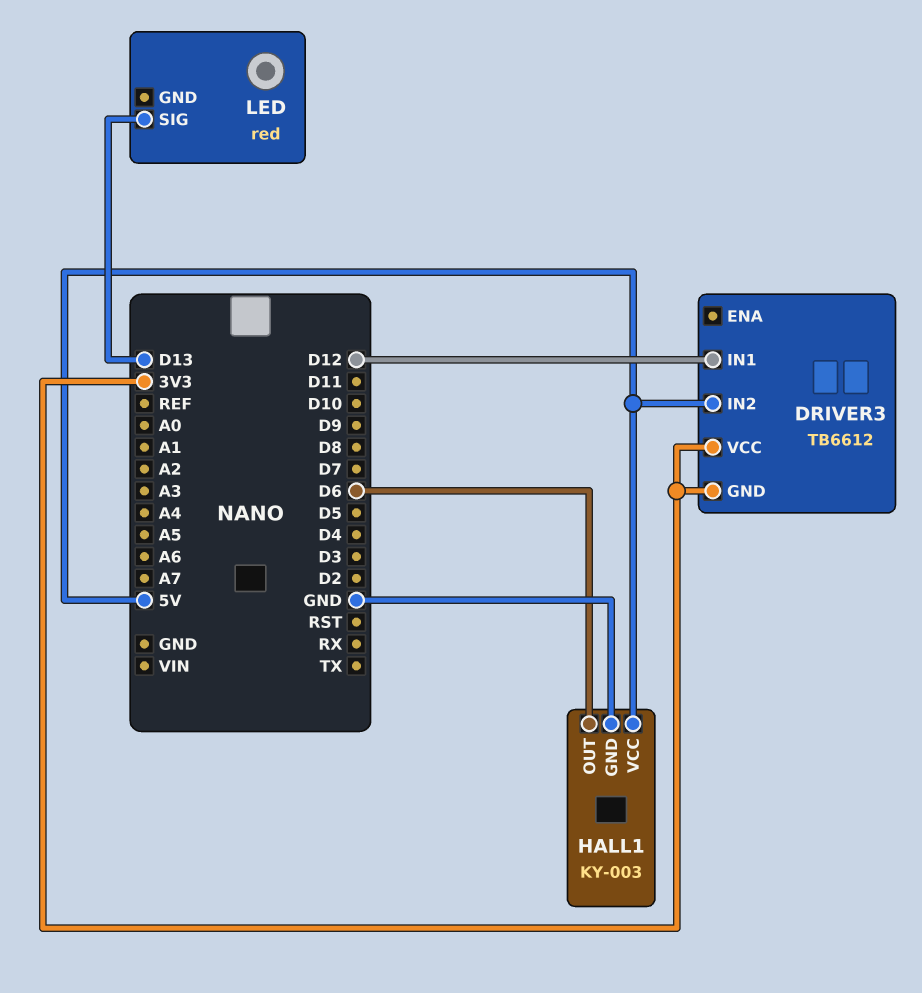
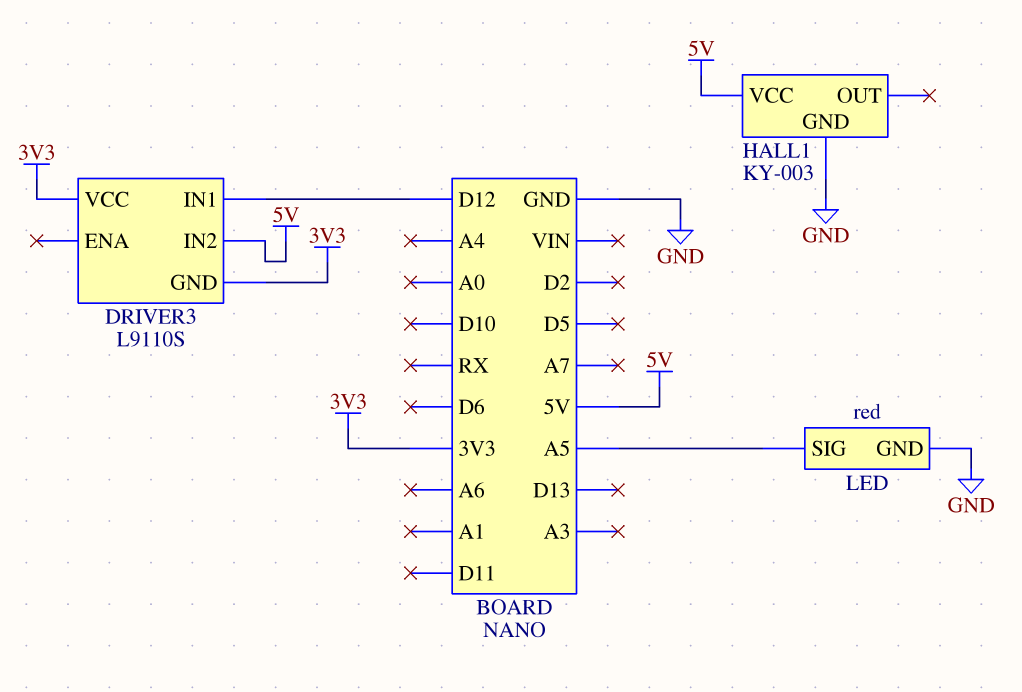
DRIVER3: TB6612 -> L9110S
HALL1 pin OUT: D6 -> none
LED pin GND: none -> GND
LED pin SIG: D13 -> A5

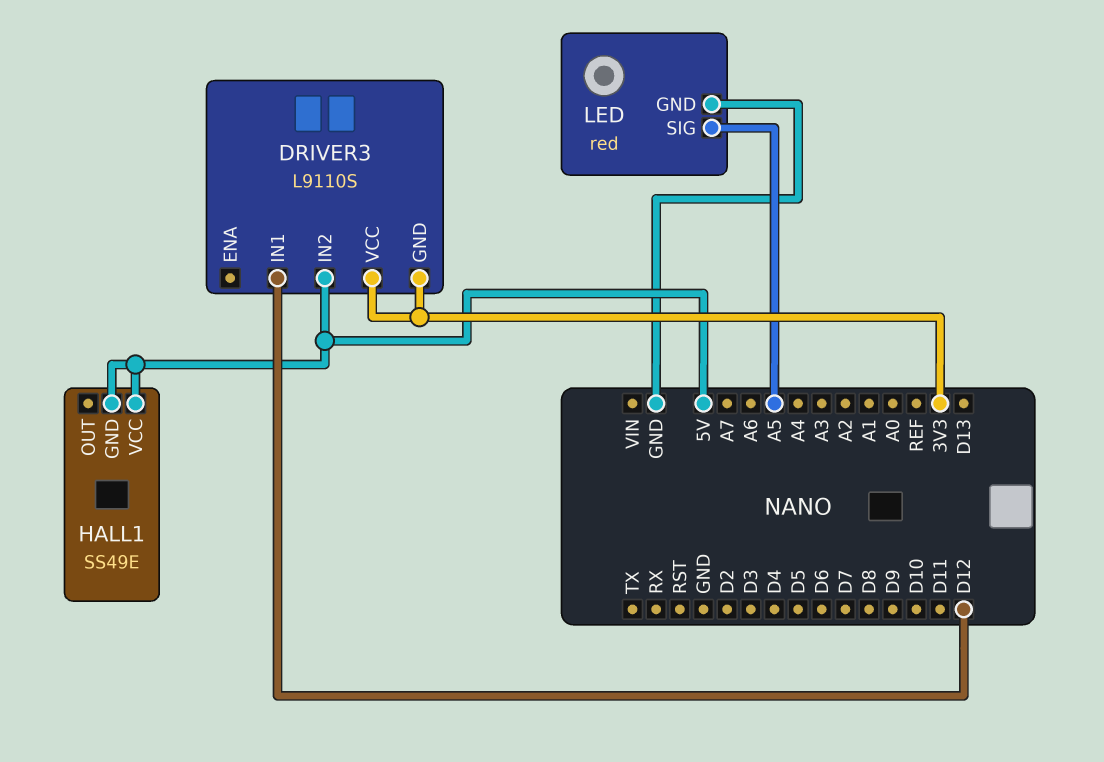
HALL1: KY-003 -> SS49E
HALL1 pin GND: GND -> 5V

